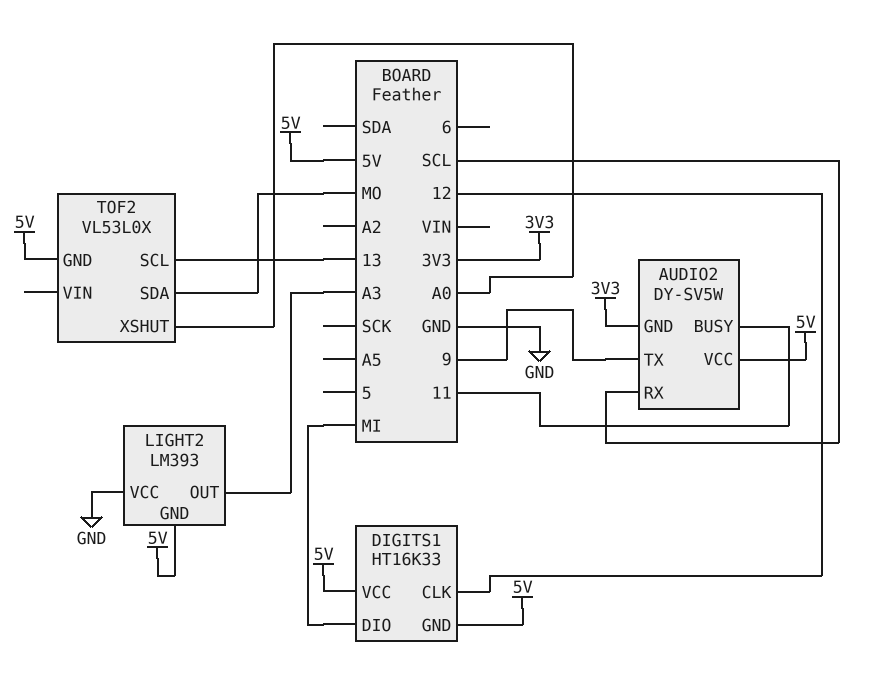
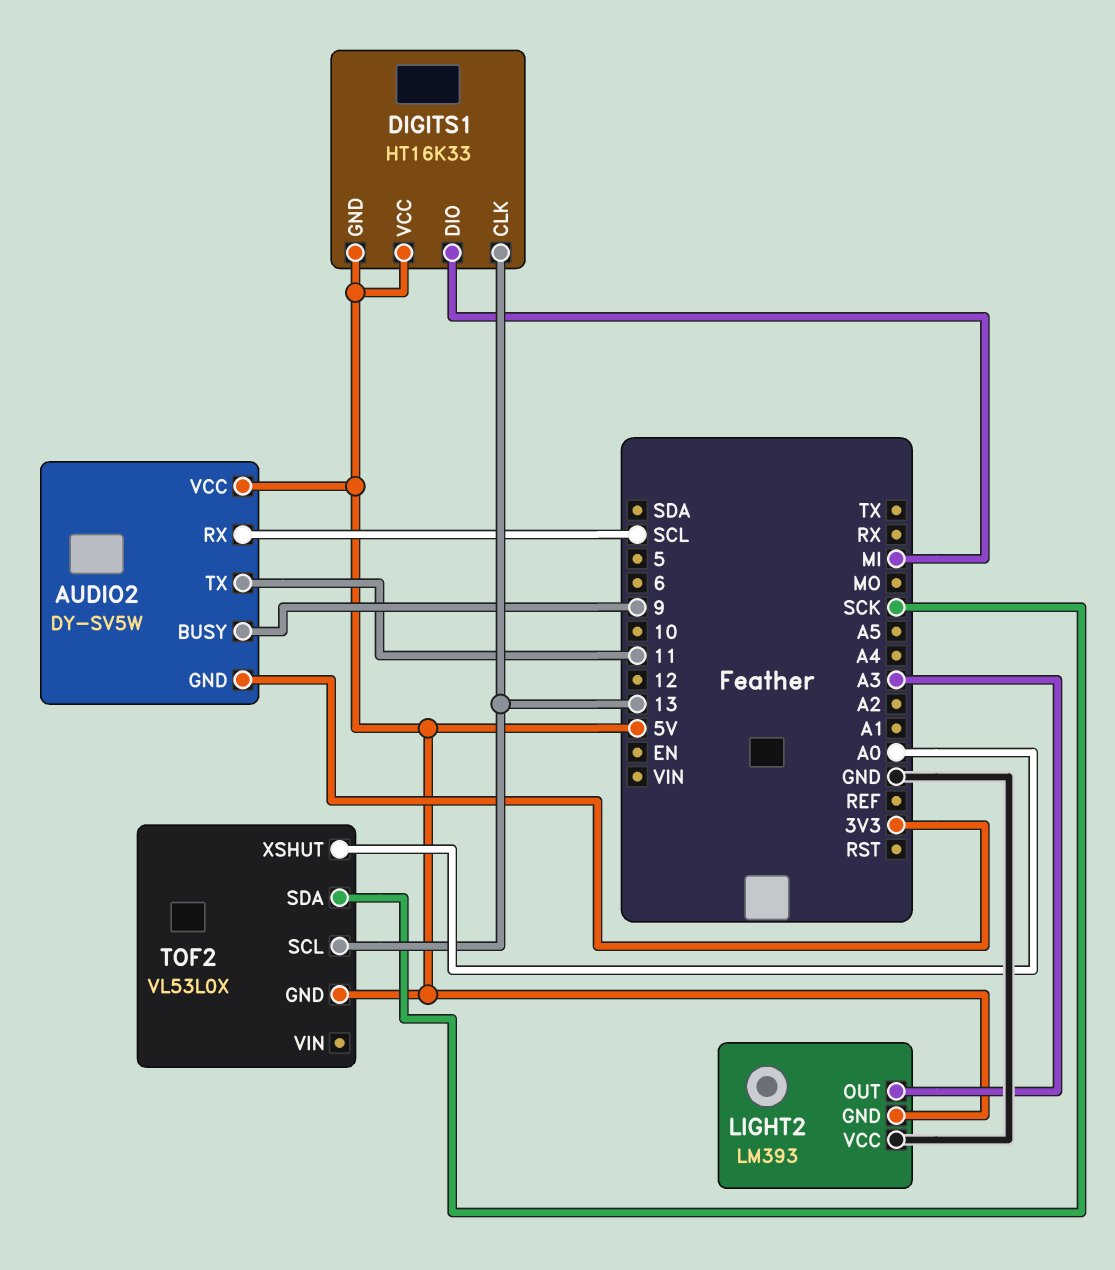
AUDIO2 pin BUSY: 11 -> 9
AUDIO2 pin TX: 9 -> 11
DIGITS1 pin CLK: 12 -> 13
TOF2 pin SDA: MO -> SCK

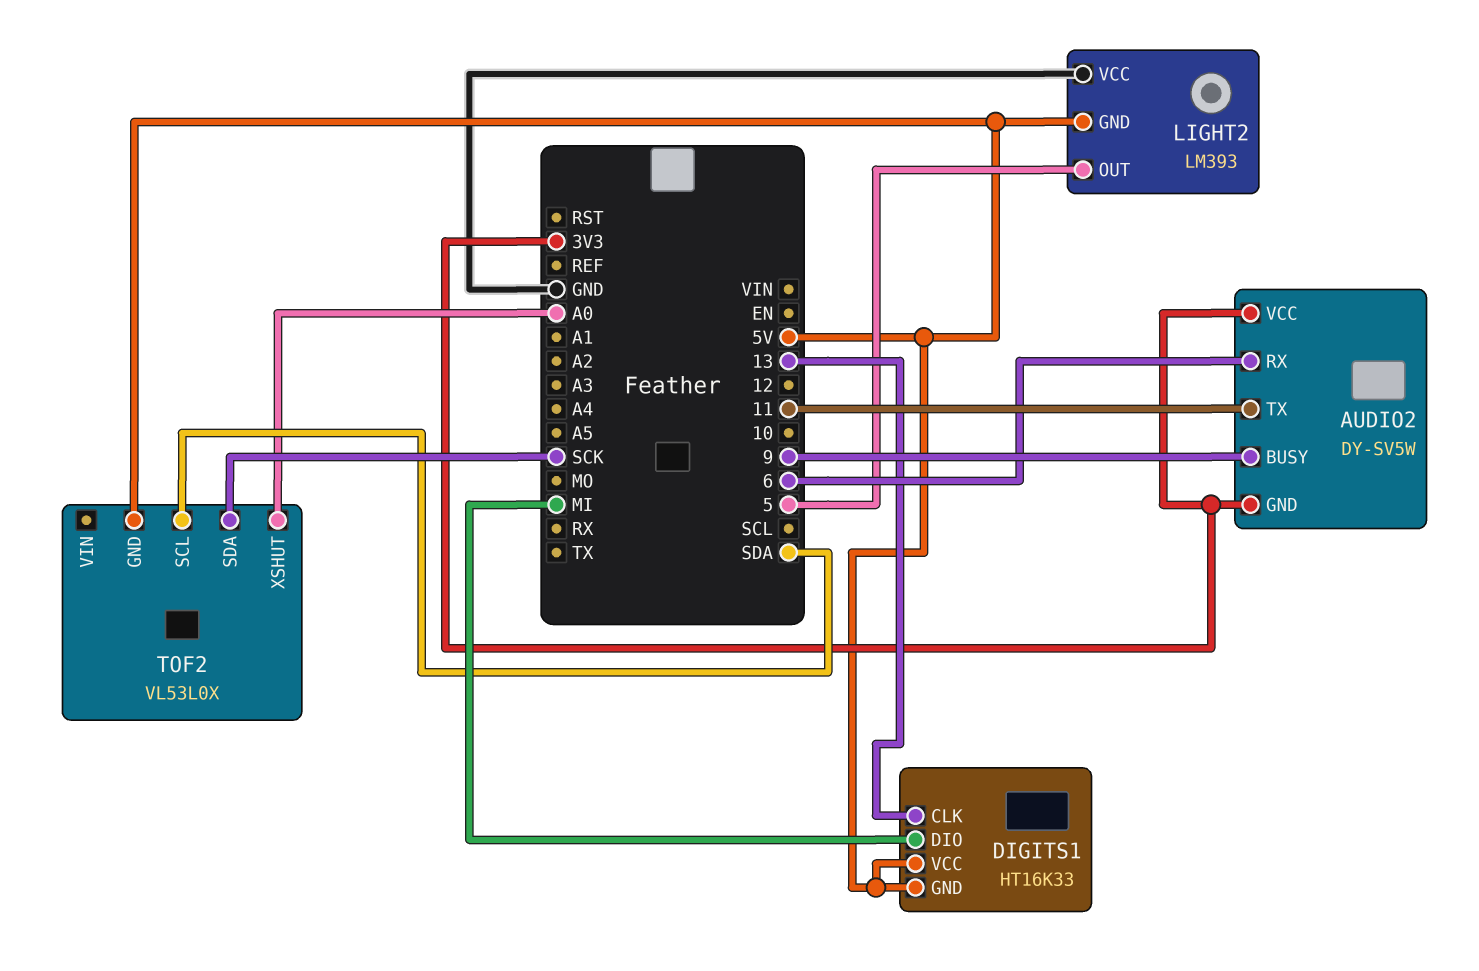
AUDIO2 pin RX: SCL -> 6
AUDIO2 pin VCC: 5V -> 3V3
LIGHT2 pin OUT: A3 -> 5
TOF2 pin SCL: 13 -> SDA

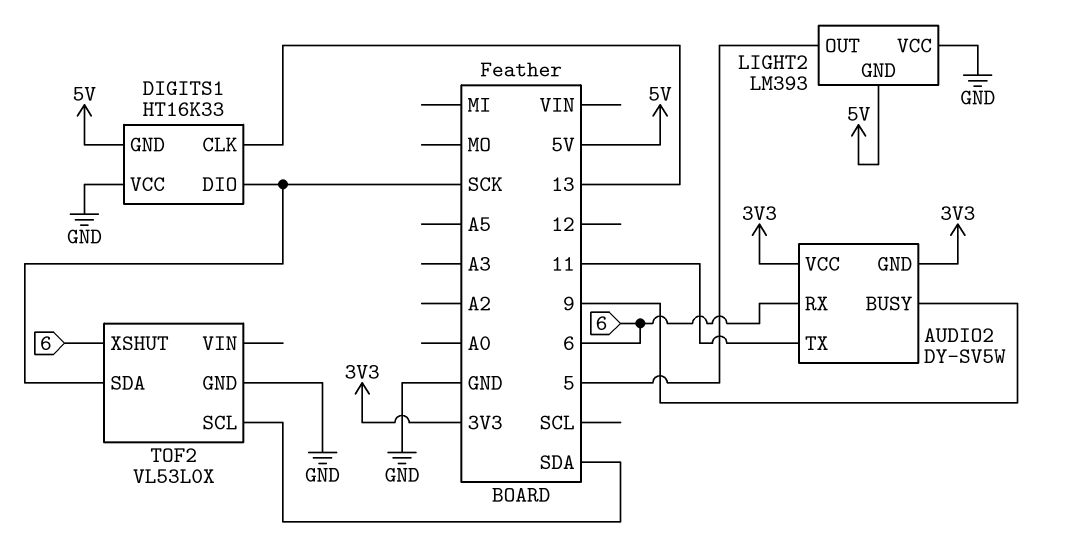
DIGITS1 pin DIO: MI -> SCK
DIGITS1 pin VCC: 5V -> GND
TOF2 pin GND: 5V -> GND
TOF2 pin XSHUT: A0 -> 6

